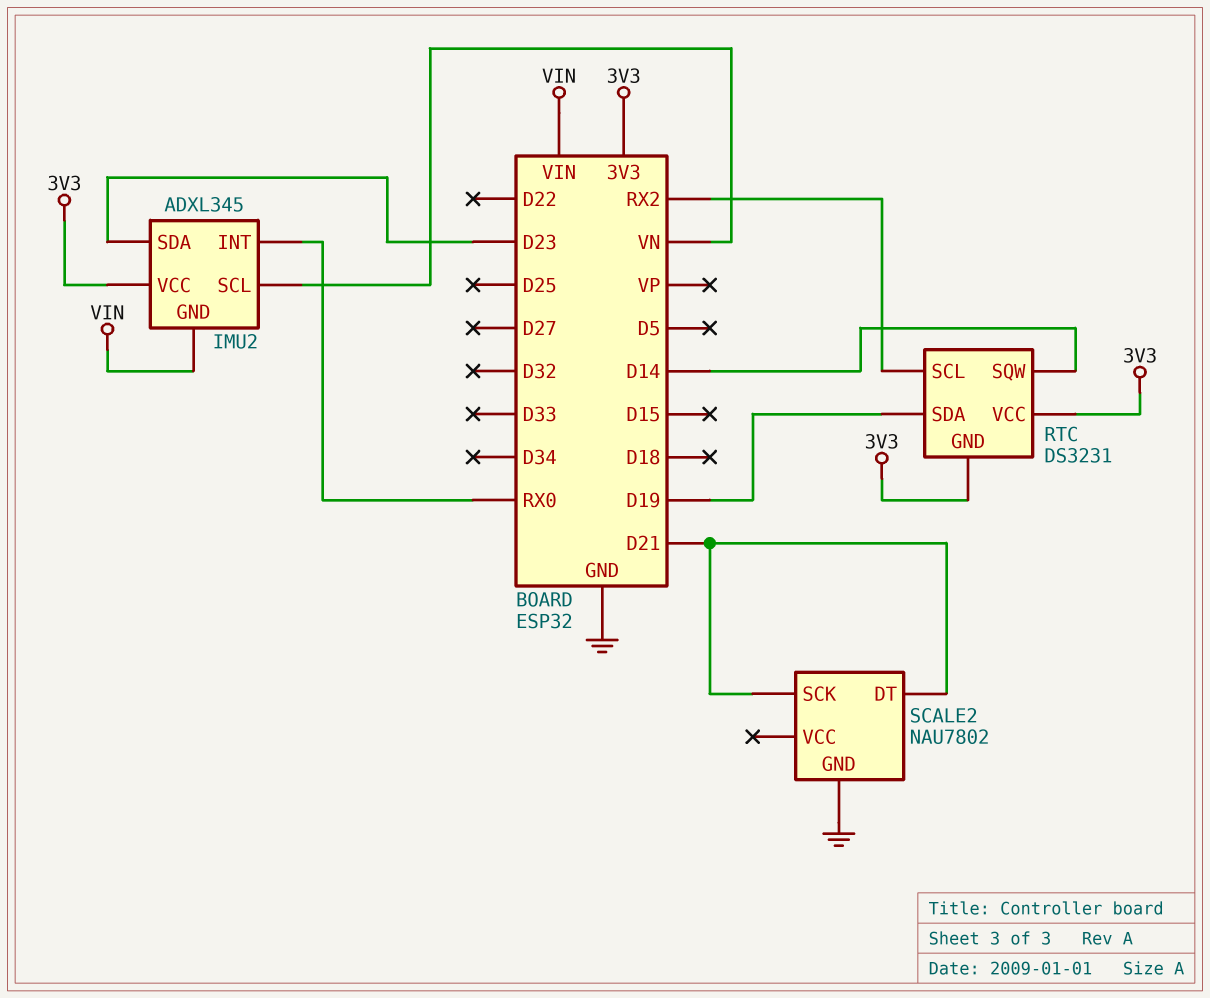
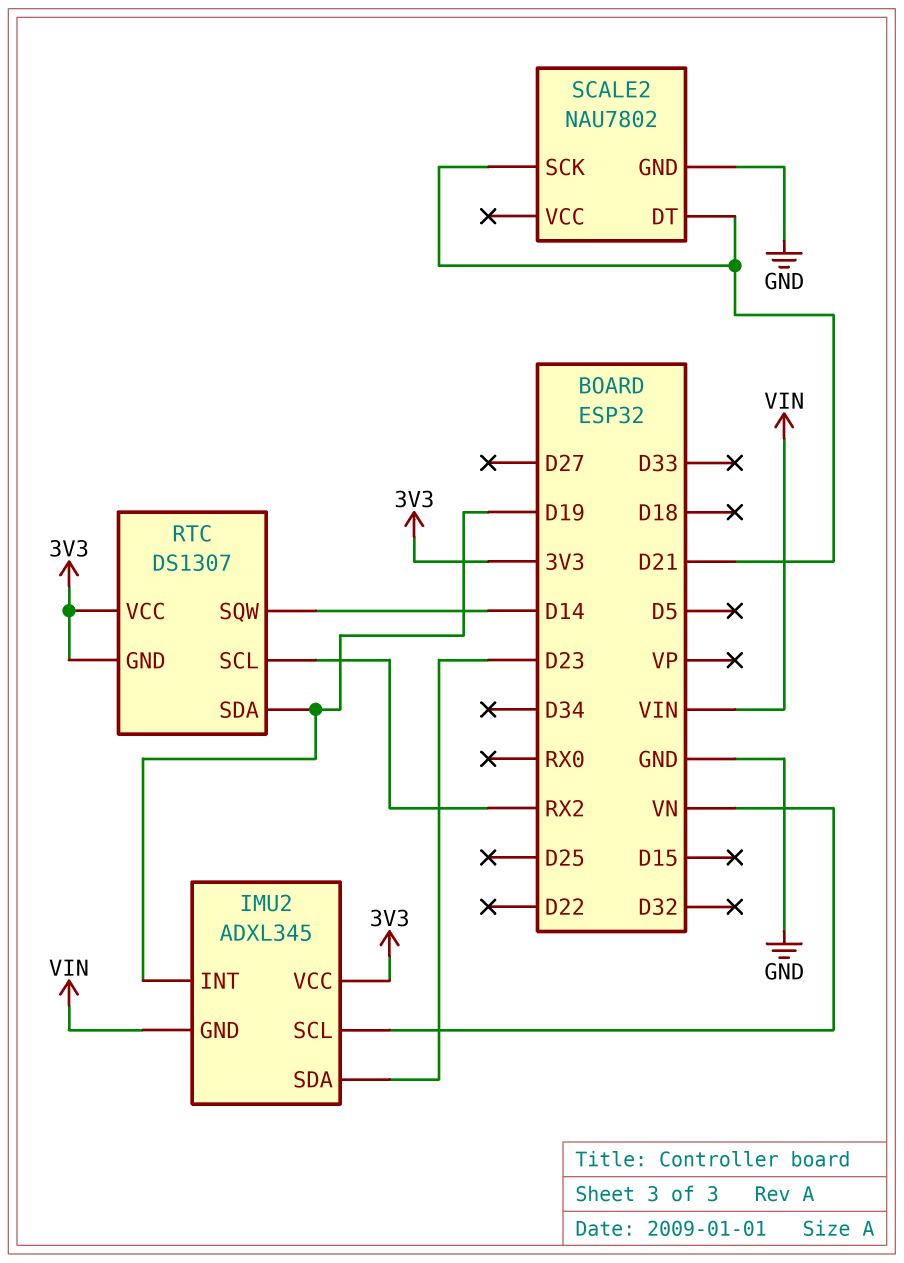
IMU2 pin INT: RX0 -> D19
RTC: DS3231 -> DS1307

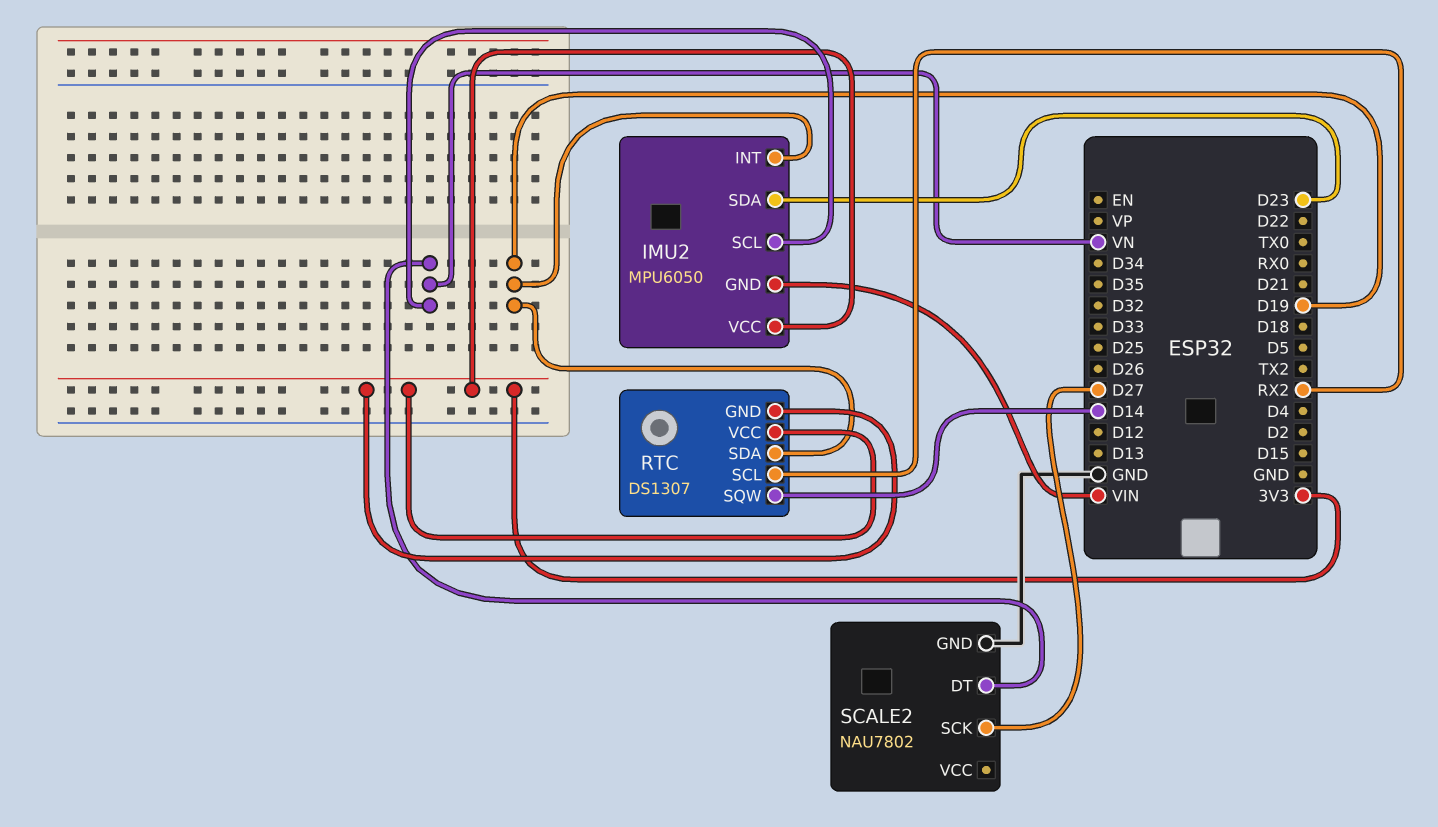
IMU2: ADXL345 -> MPU6050
SCALE2 pin DT: D21 -> VN
SCALE2 pin SCK: D21 -> D27

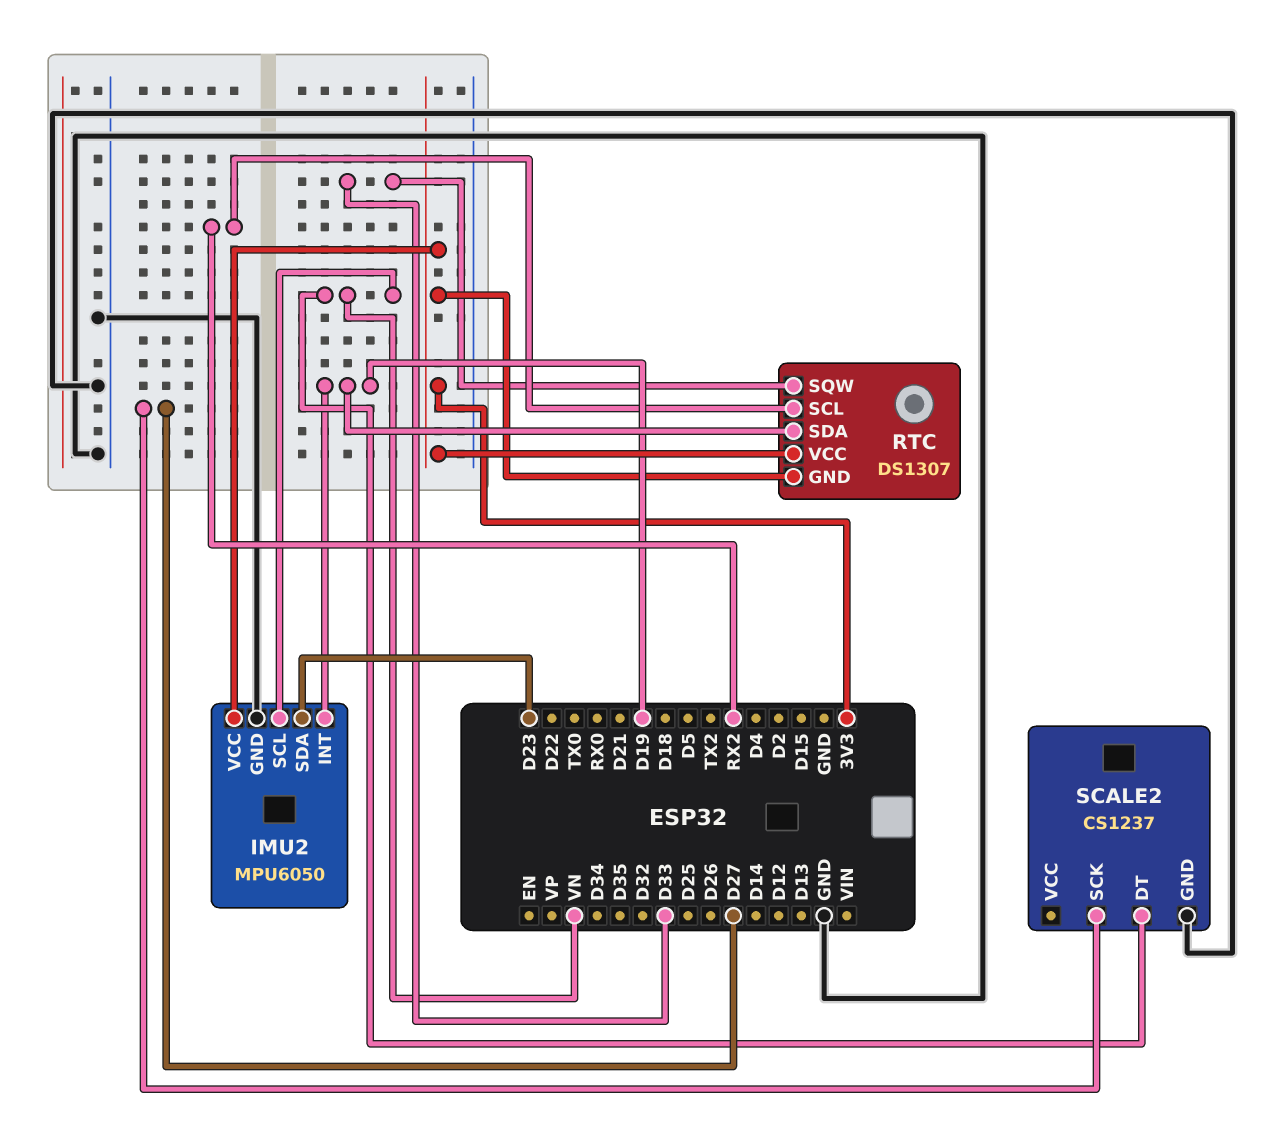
IMU2 pin GND: VIN -> GND
RTC pin SQW: D14 -> D33
SCALE2: NAU7802 -> CS1237

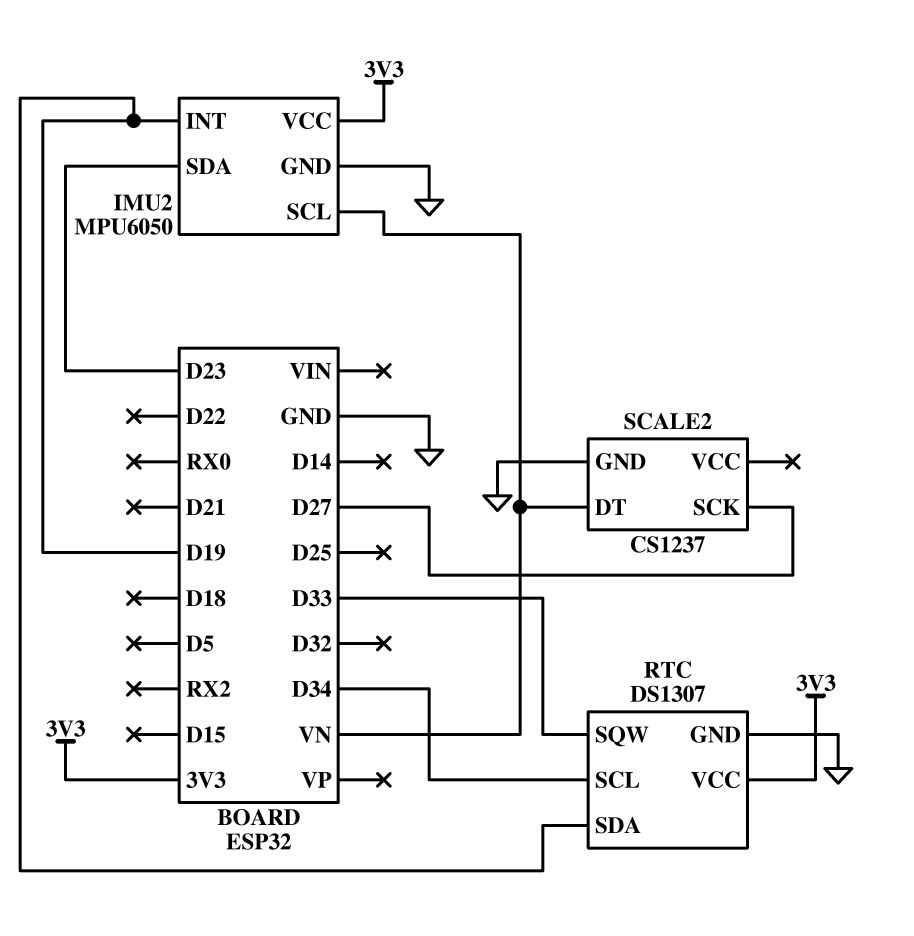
RTC pin GND: 3V3 -> GND
RTC pin SCL: RX2 -> D34

